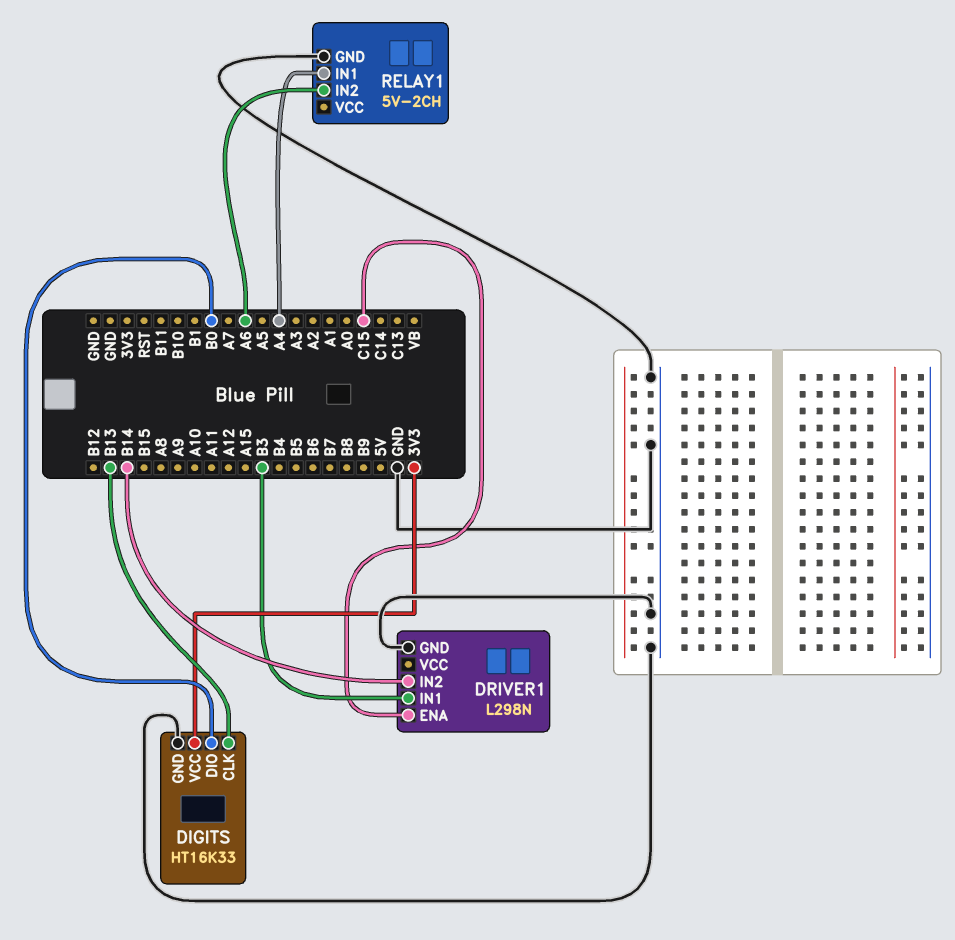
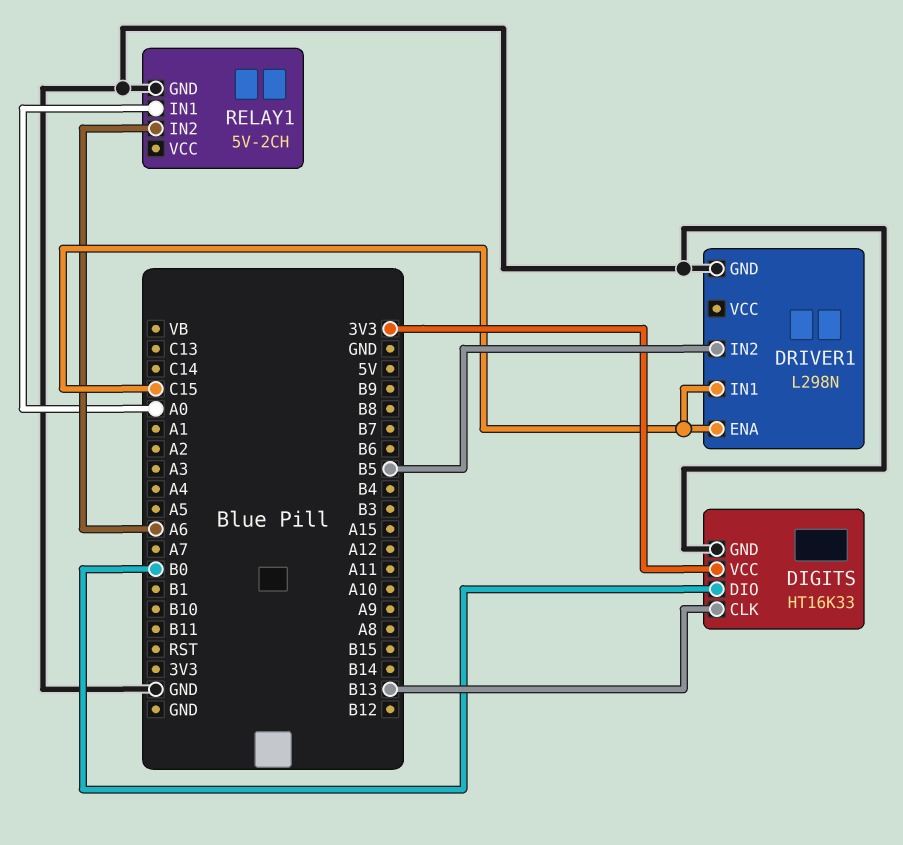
DRIVER1 pin IN1: B3 -> C15
DRIVER1 pin IN2: B14 -> B5
RELAY1 pin IN1: A4 -> A0

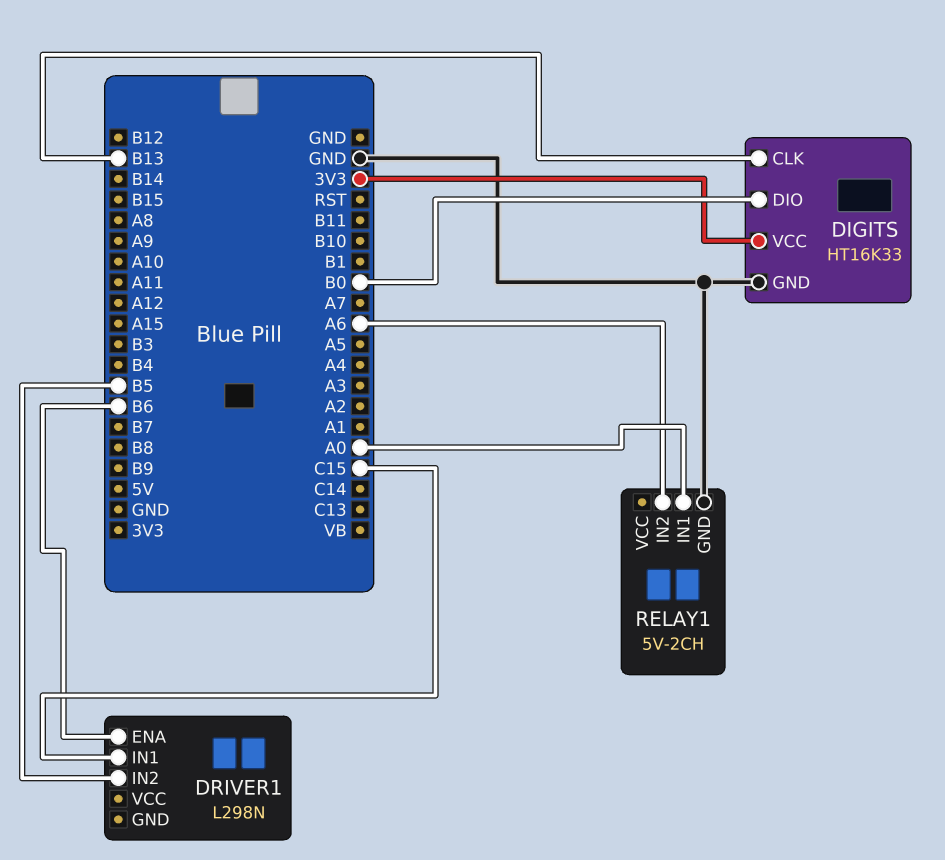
DRIVER1 pin ENA: C15 -> B6
DRIVER1 pin GND: GND -> none

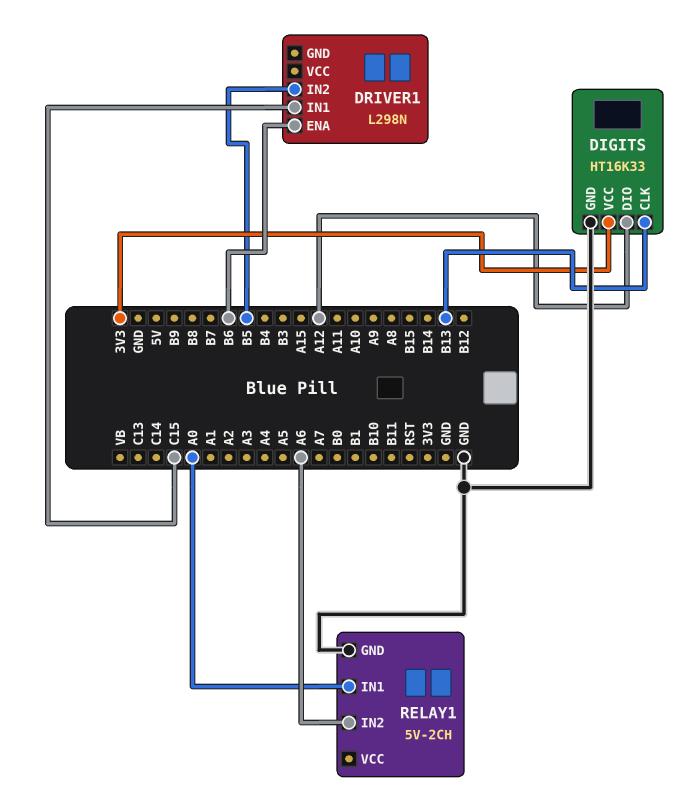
DIGITS pin DIO: B0 -> A12

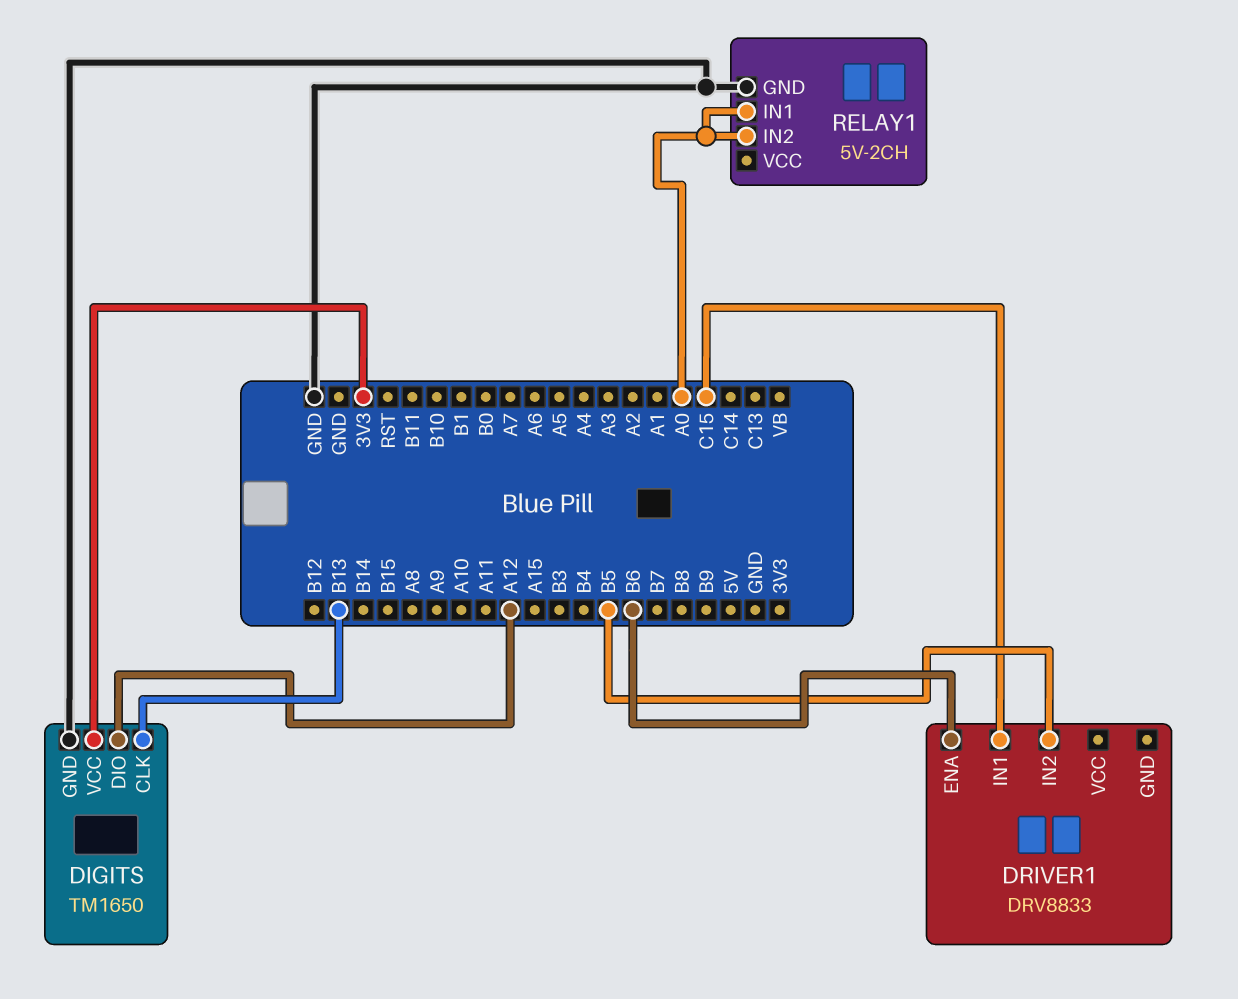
DIGITS: HT16K33 -> TM1650
DRIVER1: L298N -> DRV8833
RELAY1 pin IN2: A6 -> A0

